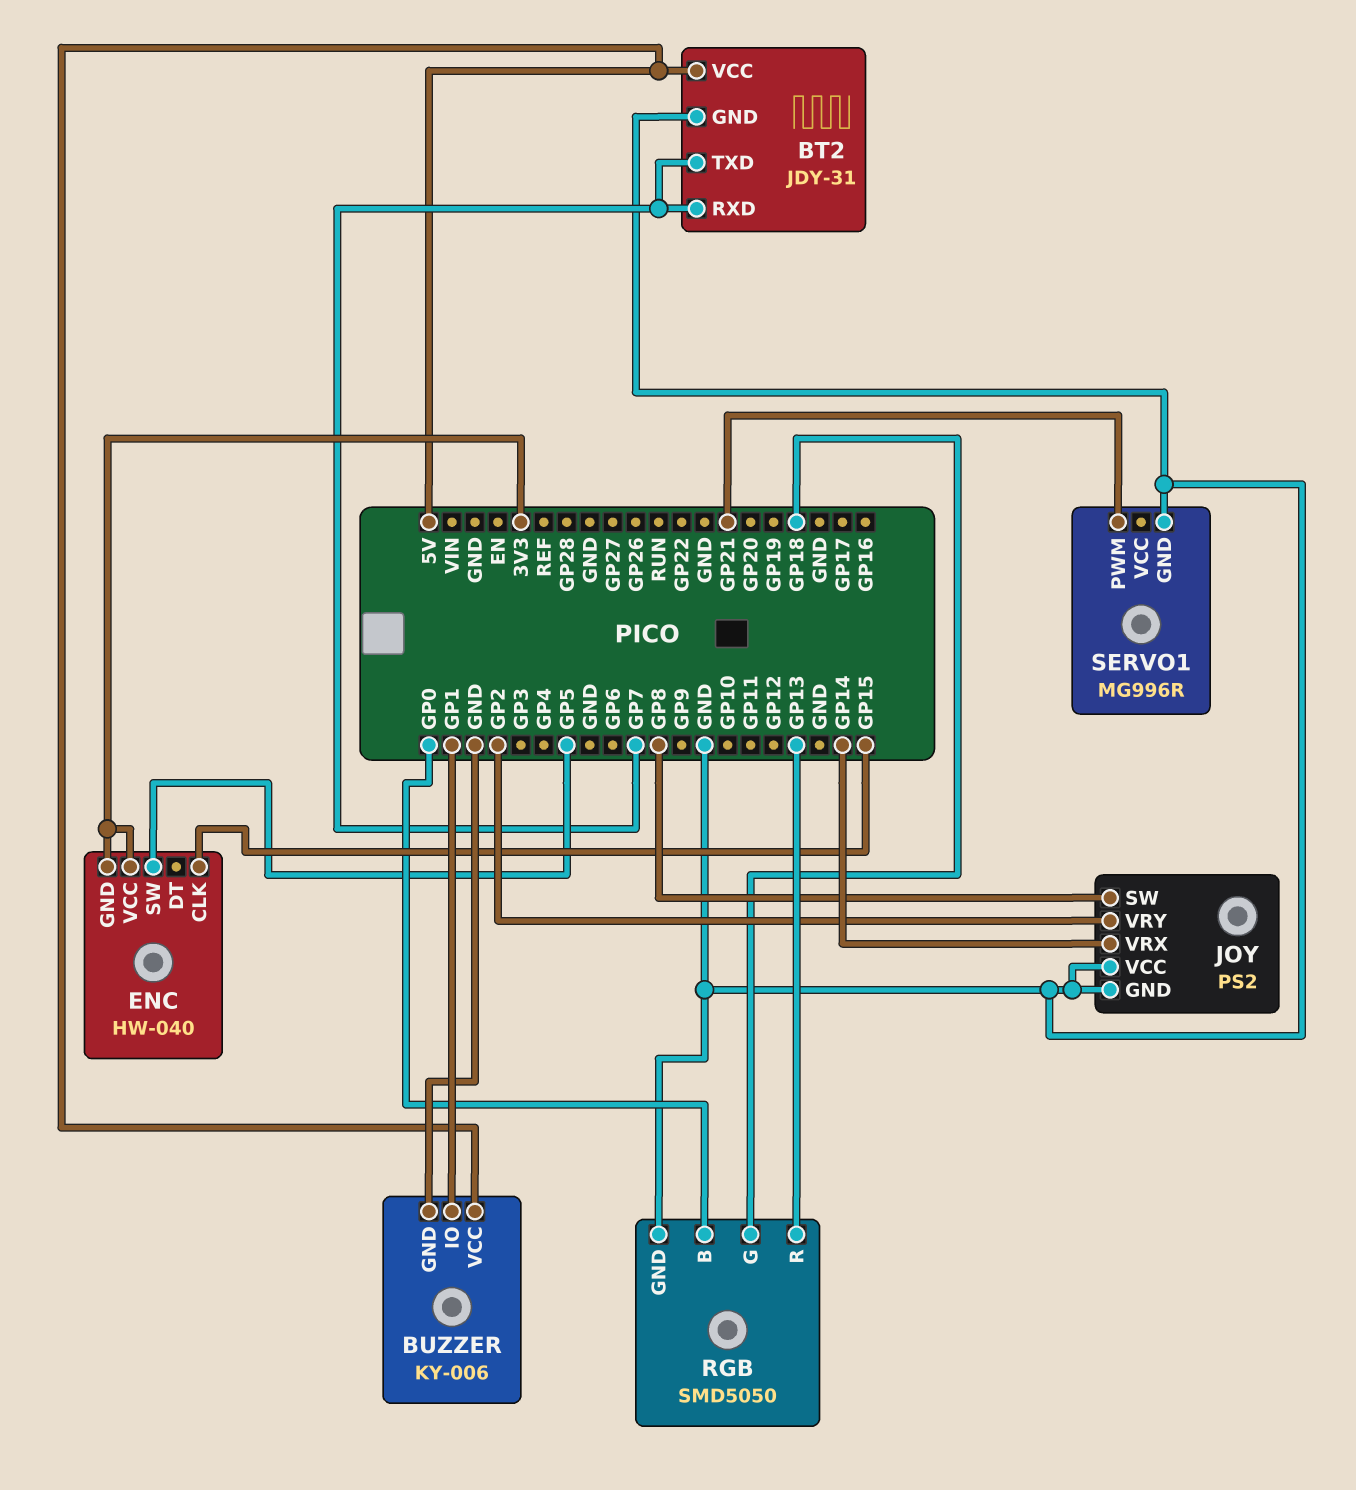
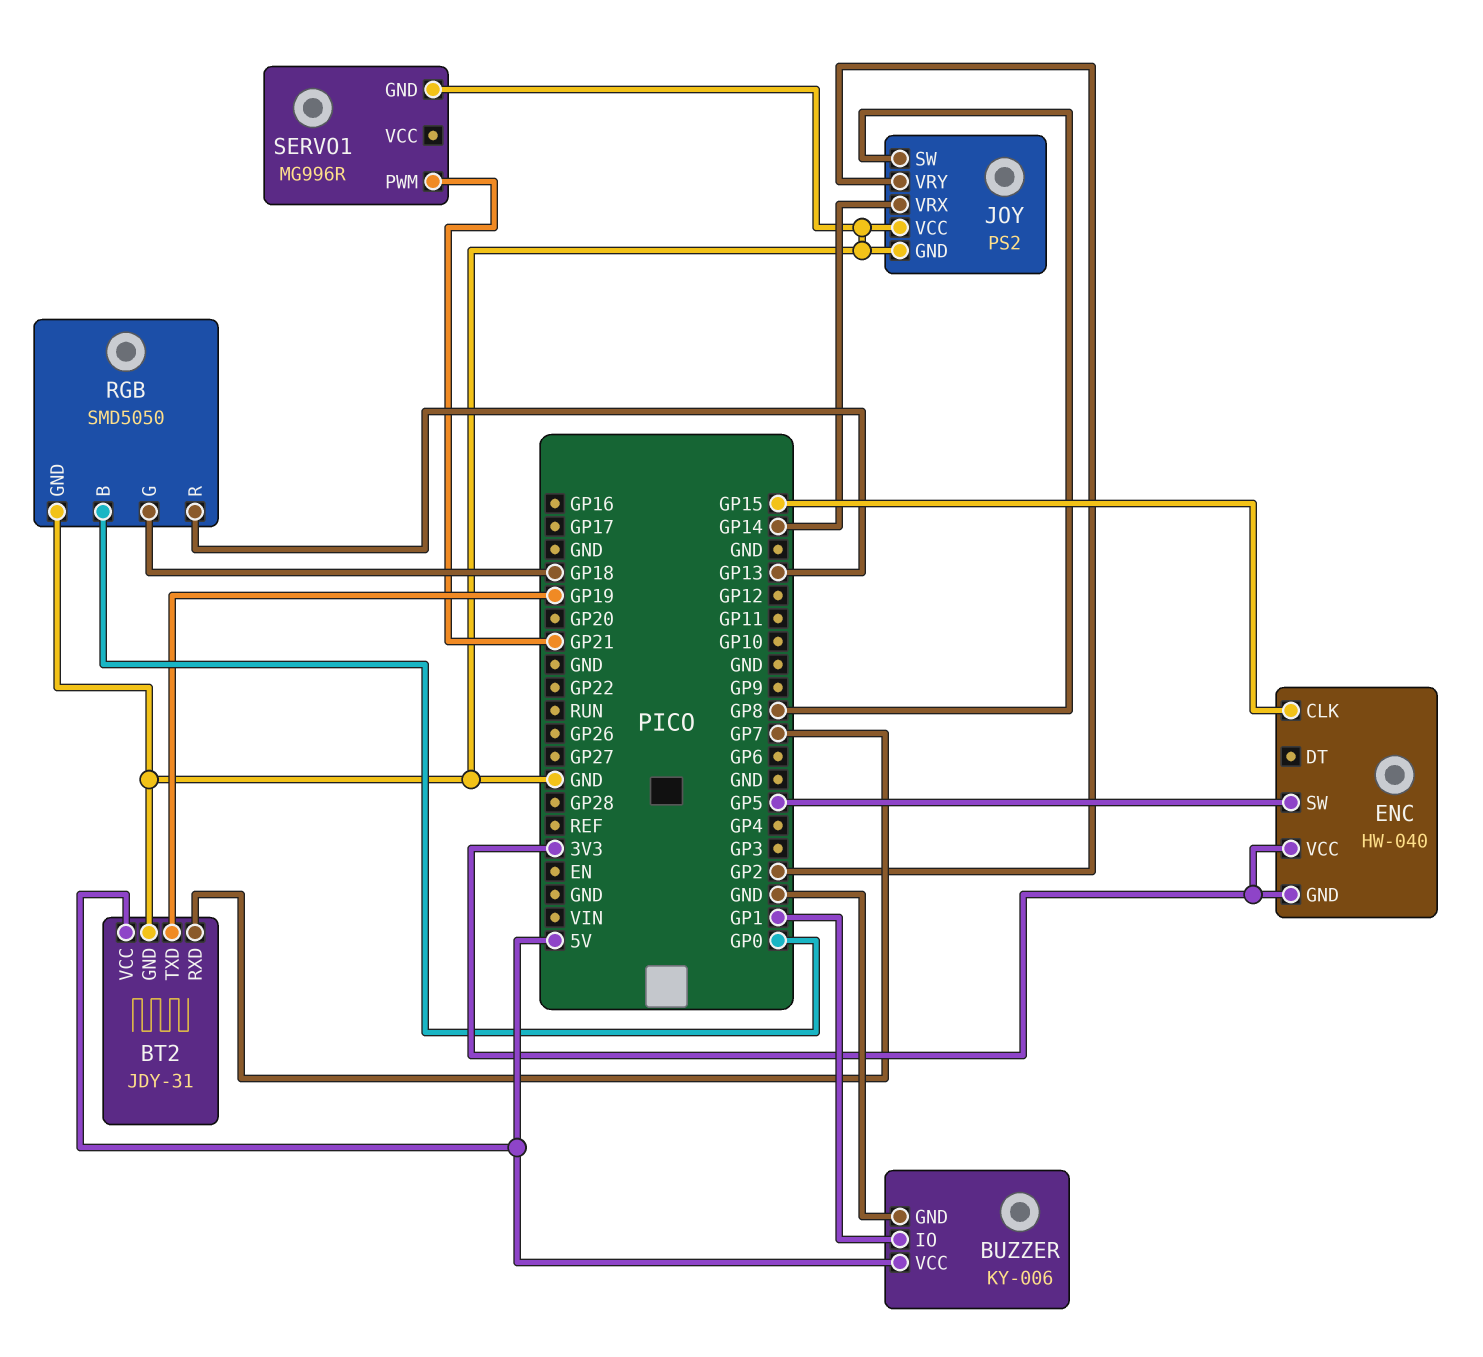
BT2 pin TXD: GP7 -> GP19

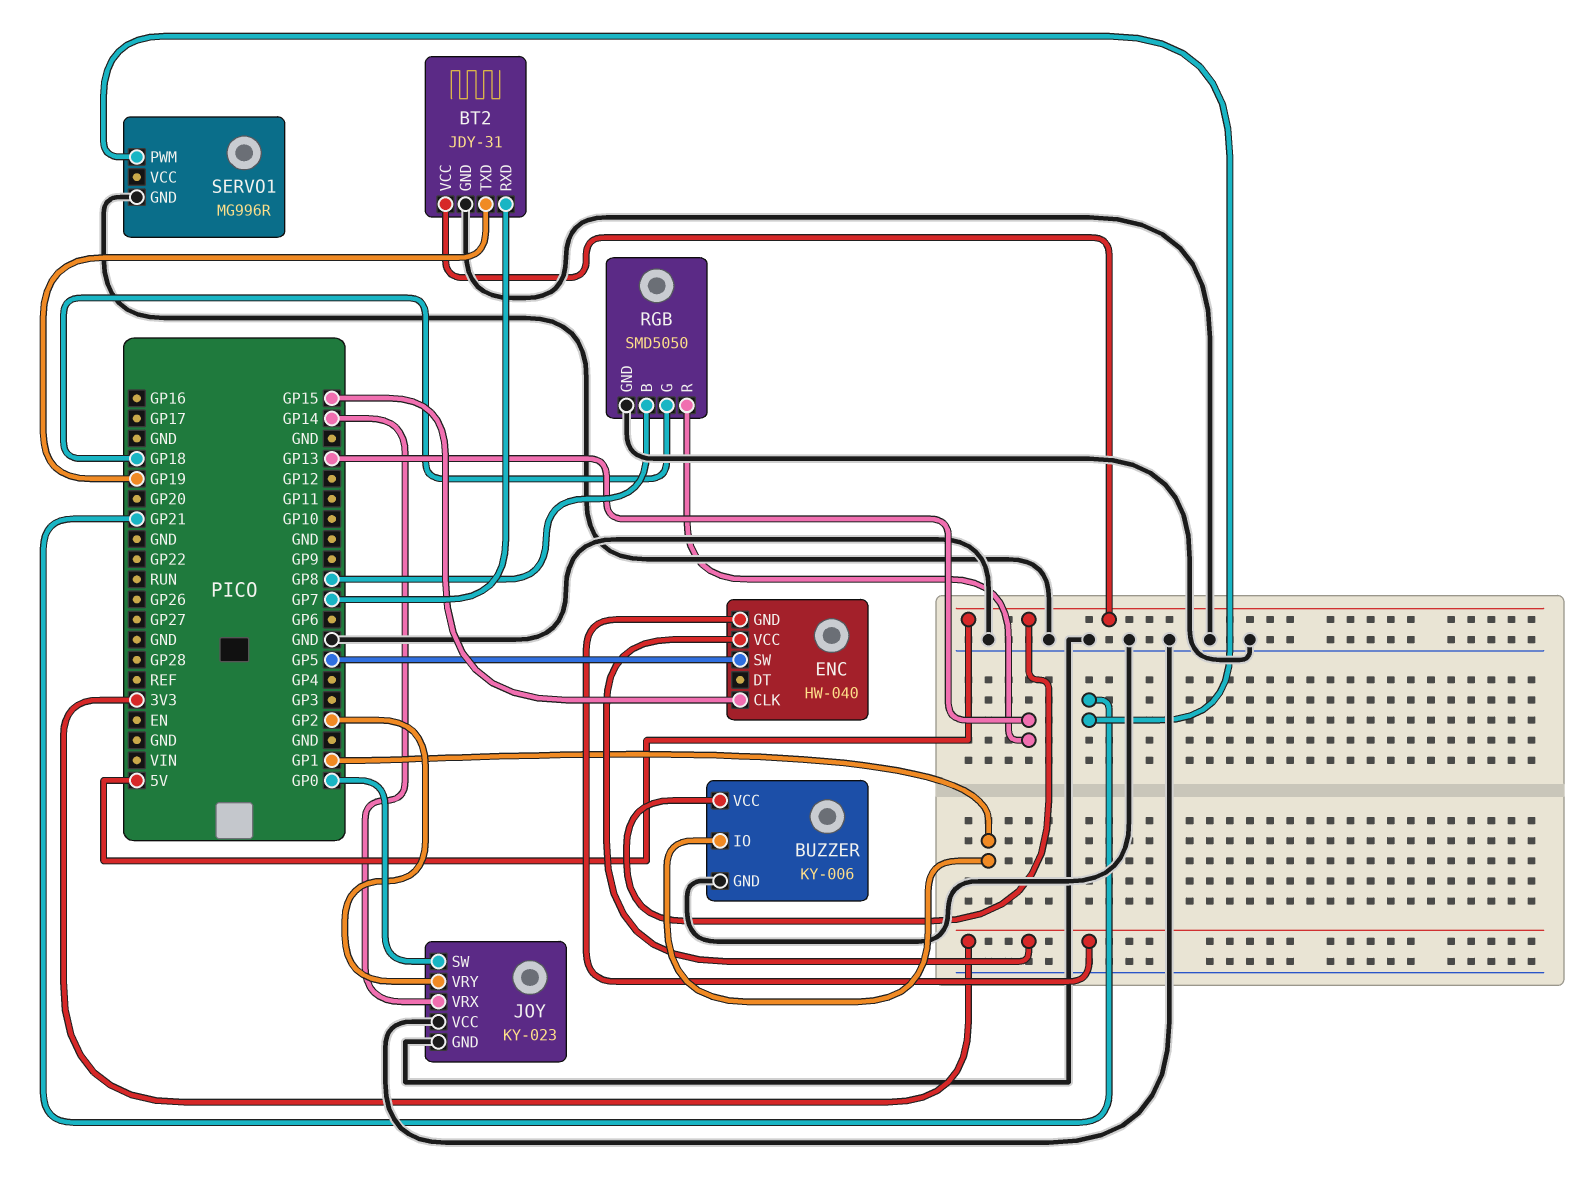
JOY: PS2 -> KY-023
JOY pin SW: GP8 -> GP0
RGB pin B: GP0 -> GP8

